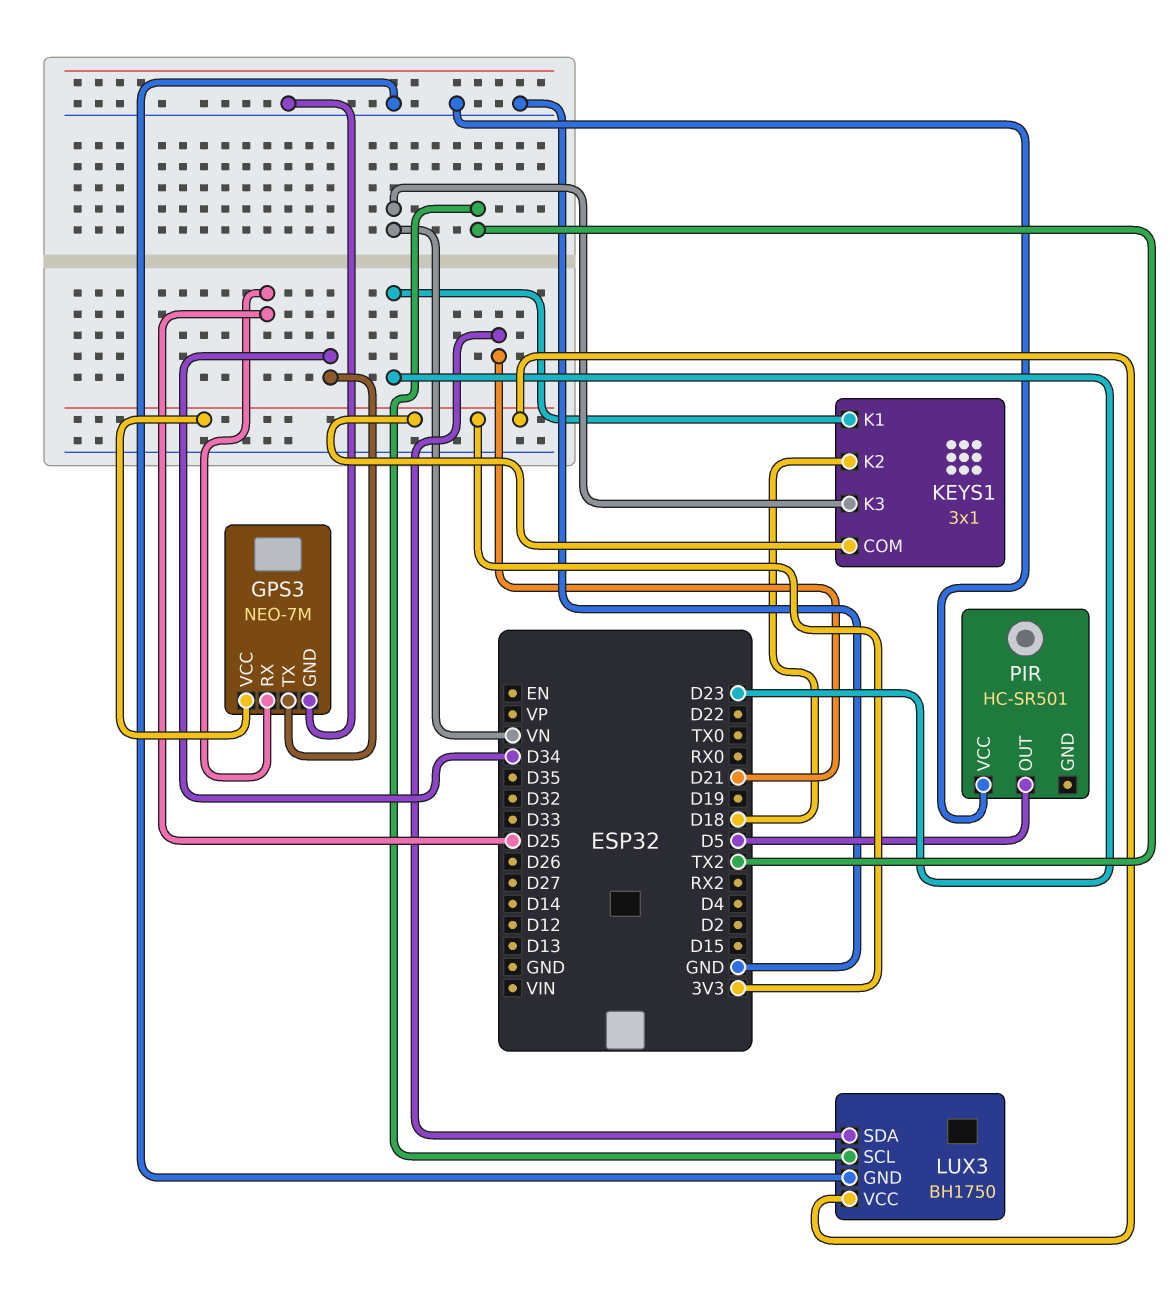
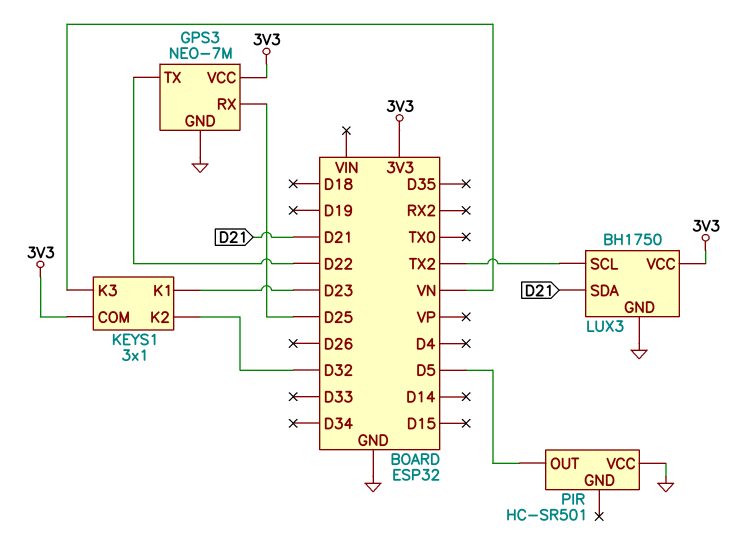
GPS3 pin TX: D34 -> D22
KEYS1 pin K2: D18 -> D32

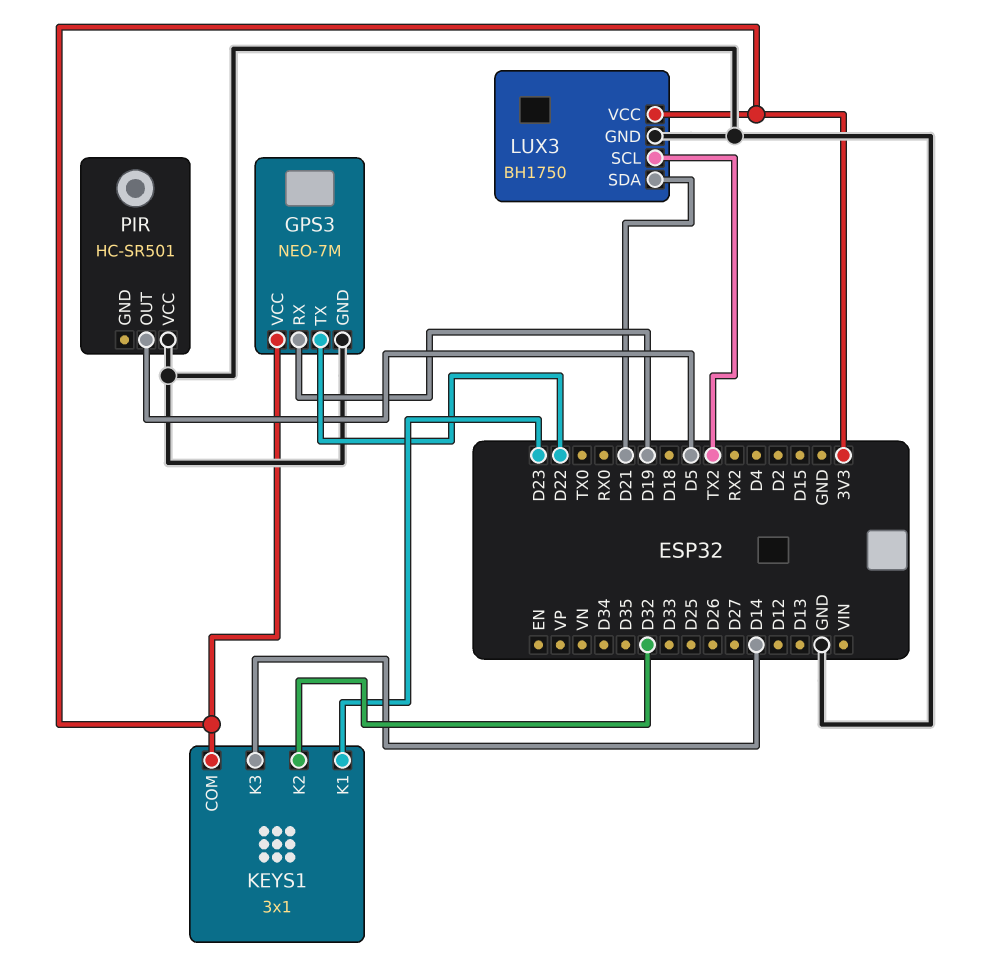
GPS3 pin RX: D25 -> D19
KEYS1 pin K3: VN -> D14

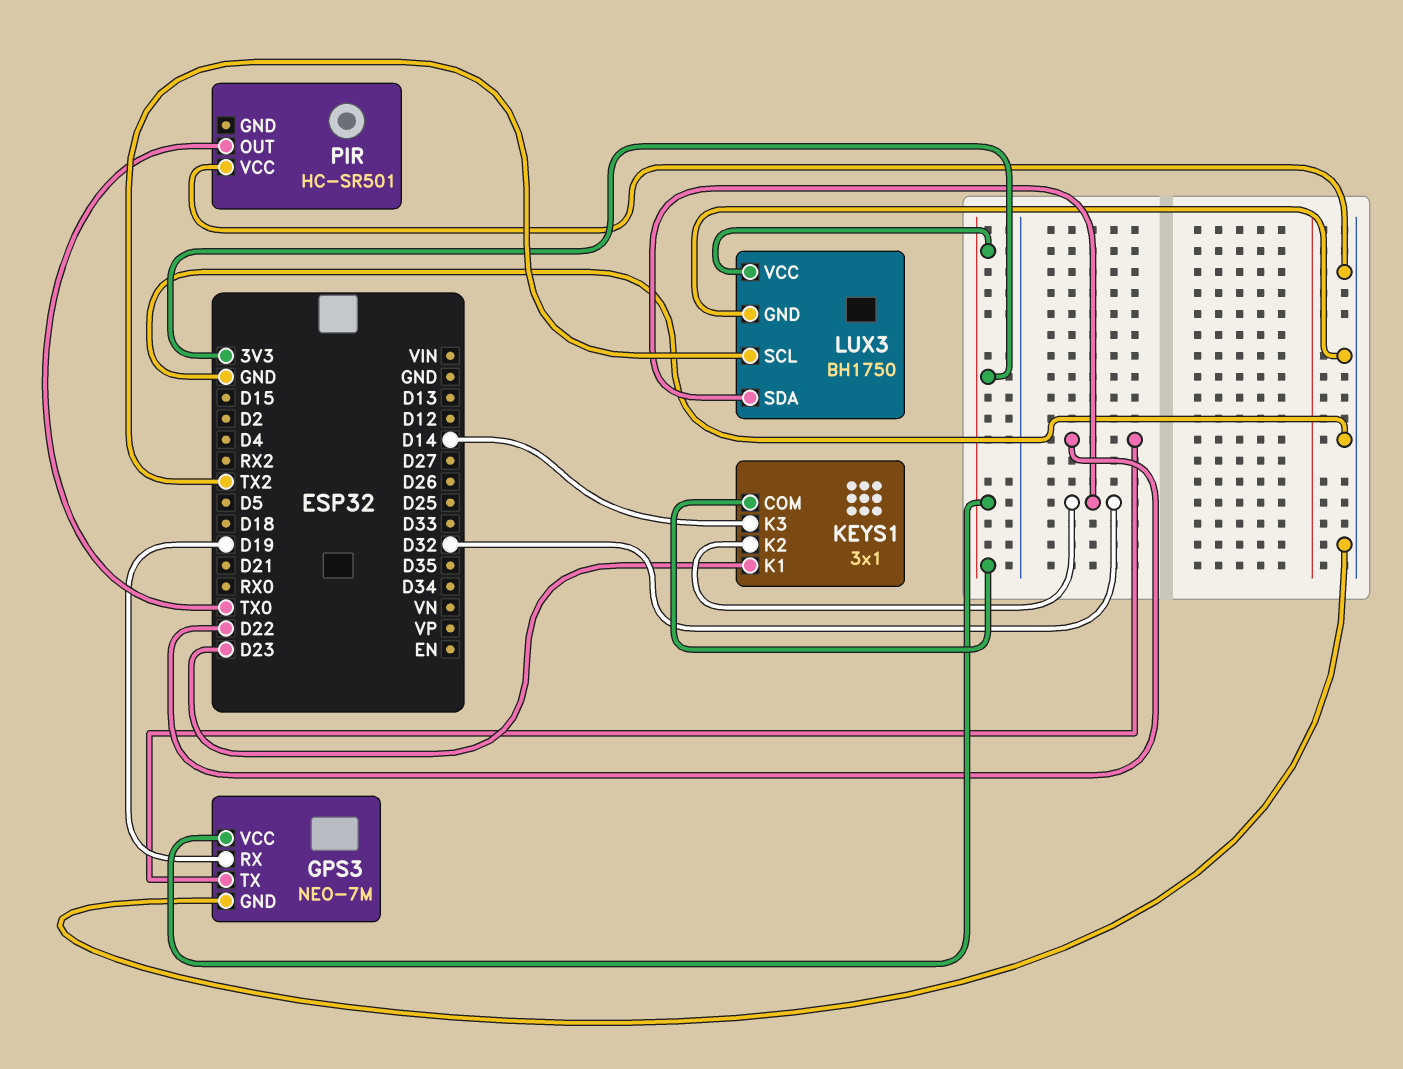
LUX3 pin SDA: D21 -> D32
PIR pin OUT: D5 -> TX0

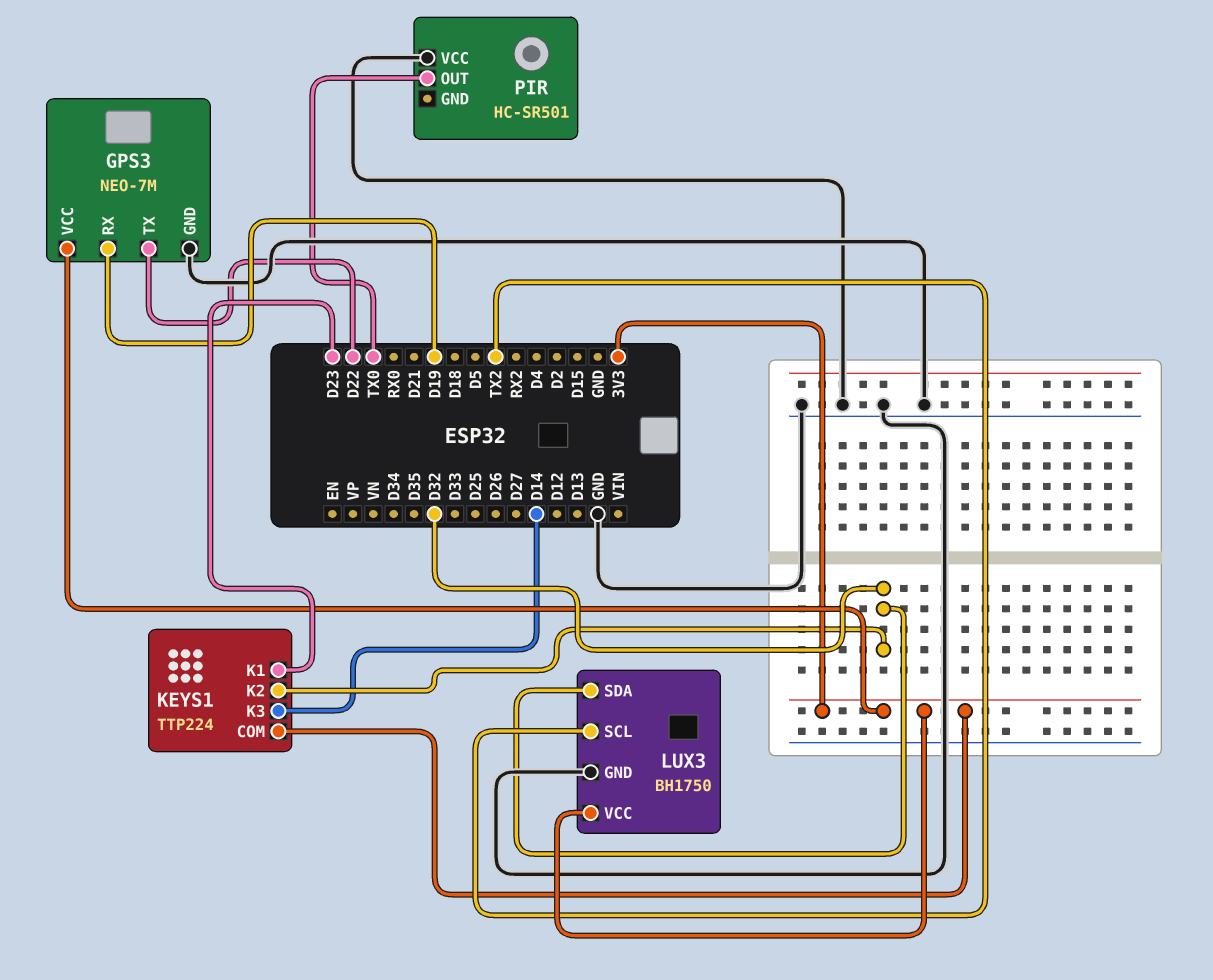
KEYS1: 3x1 -> TTP224

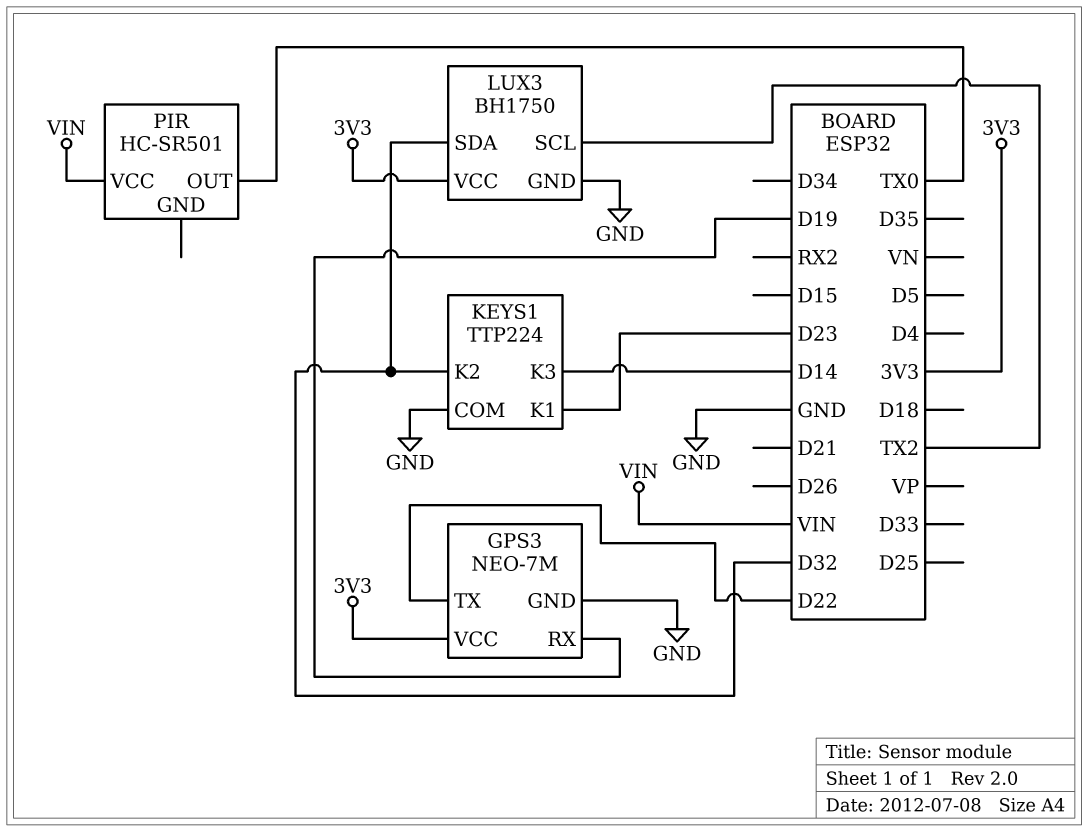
KEYS1 pin COM: 3V3 -> GND
PIR pin VCC: GND -> VIN

